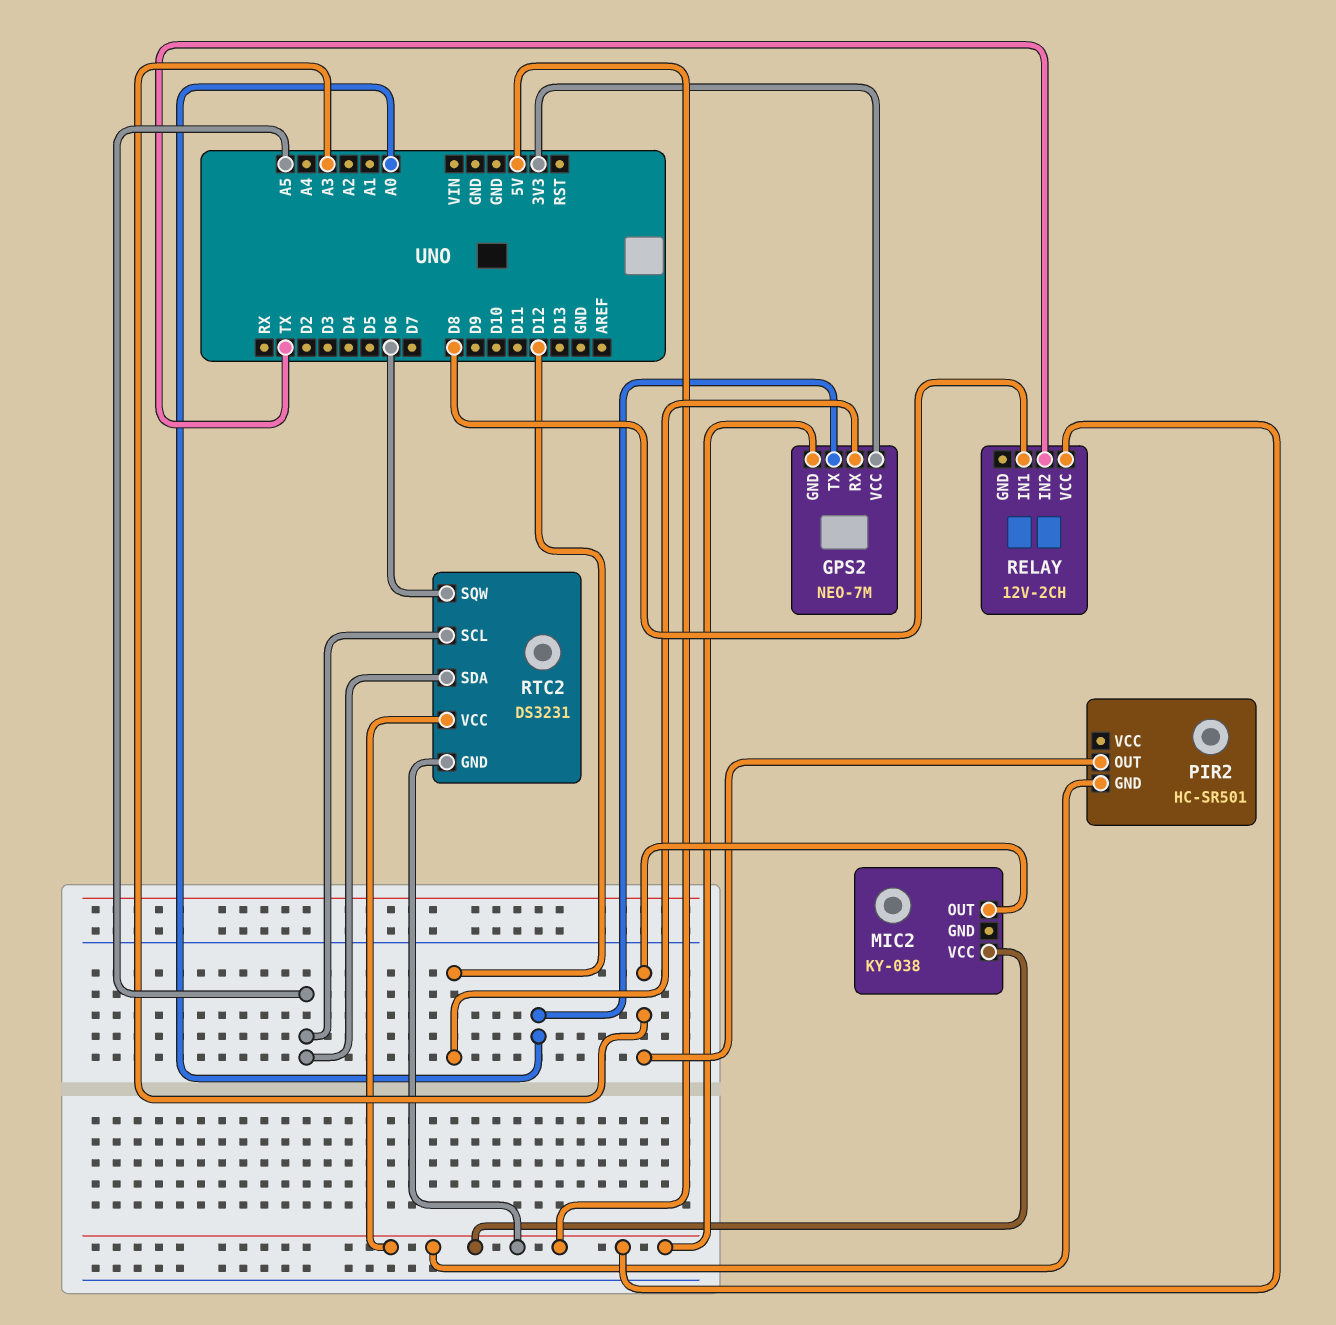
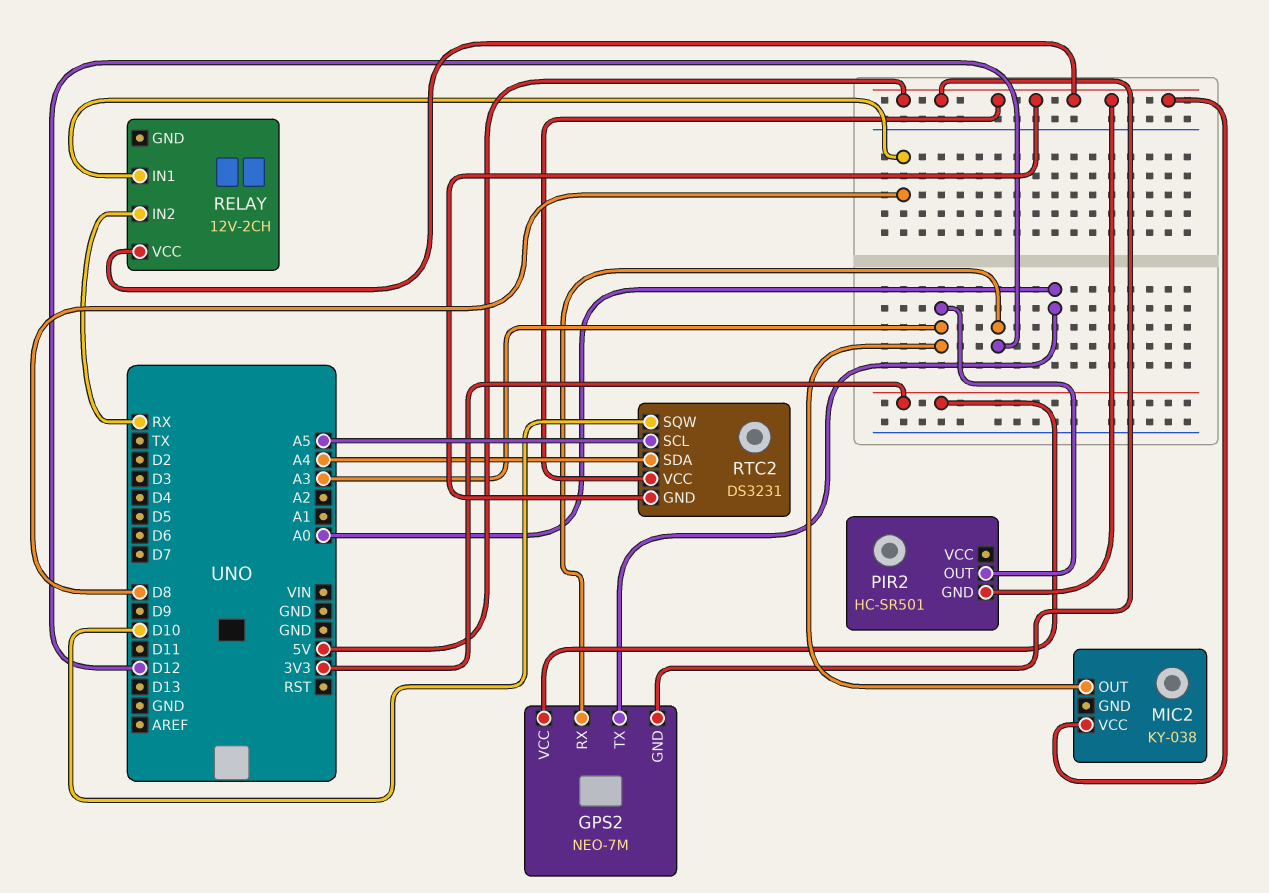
RELAY pin IN2: TX -> RX
RTC2 pin SDA: A5 -> A4
RTC2 pin SQW: D6 -> D10

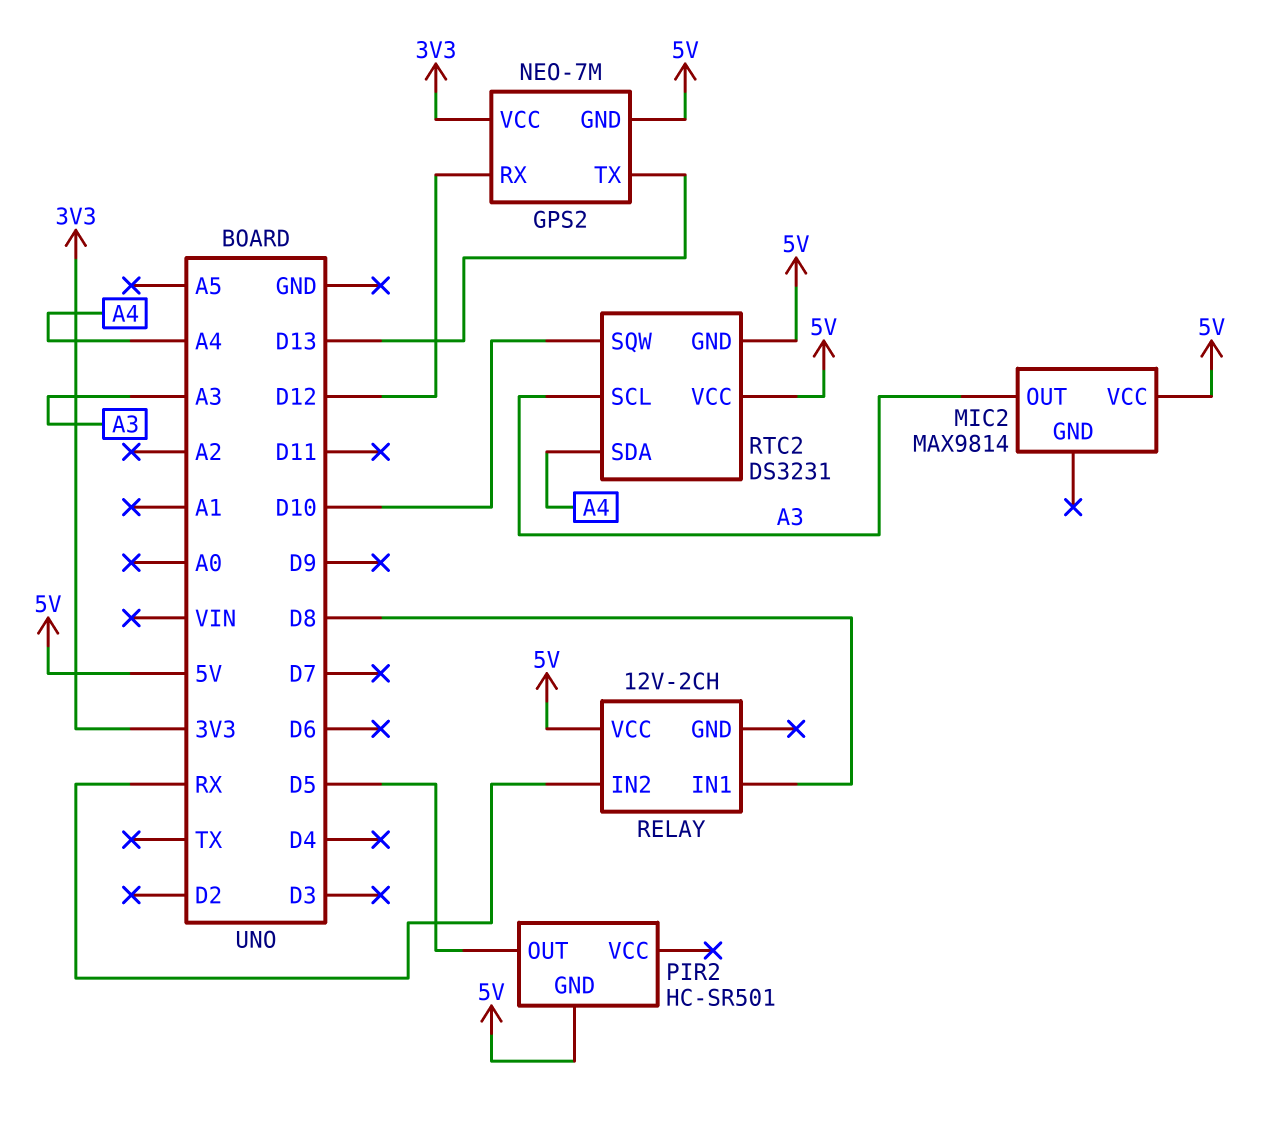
GPS2 pin TX: A0 -> D13
MIC2: KY-038 -> MAX9814
PIR2 pin OUT: A3 -> D5
RTC2 pin SCL: A5 -> A3

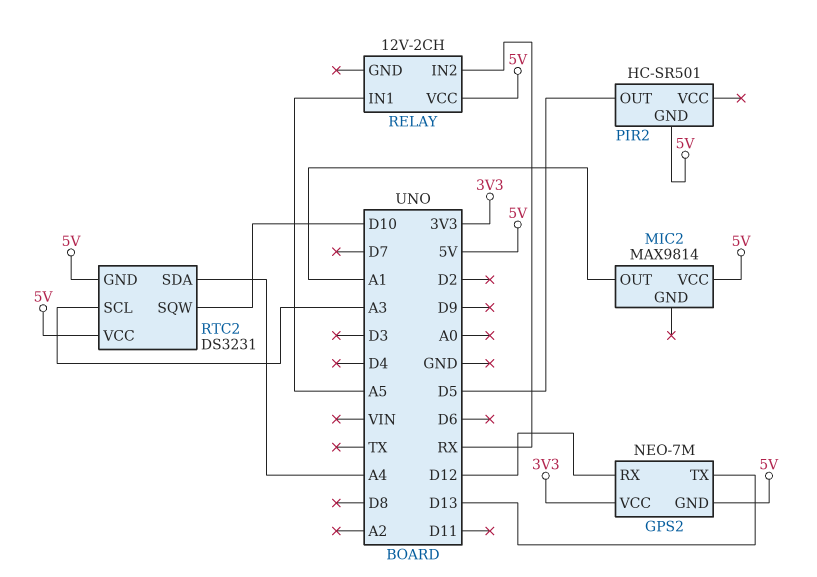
MIC2 pin OUT: A3 -> A1
RELAY pin IN1: D8 -> A5

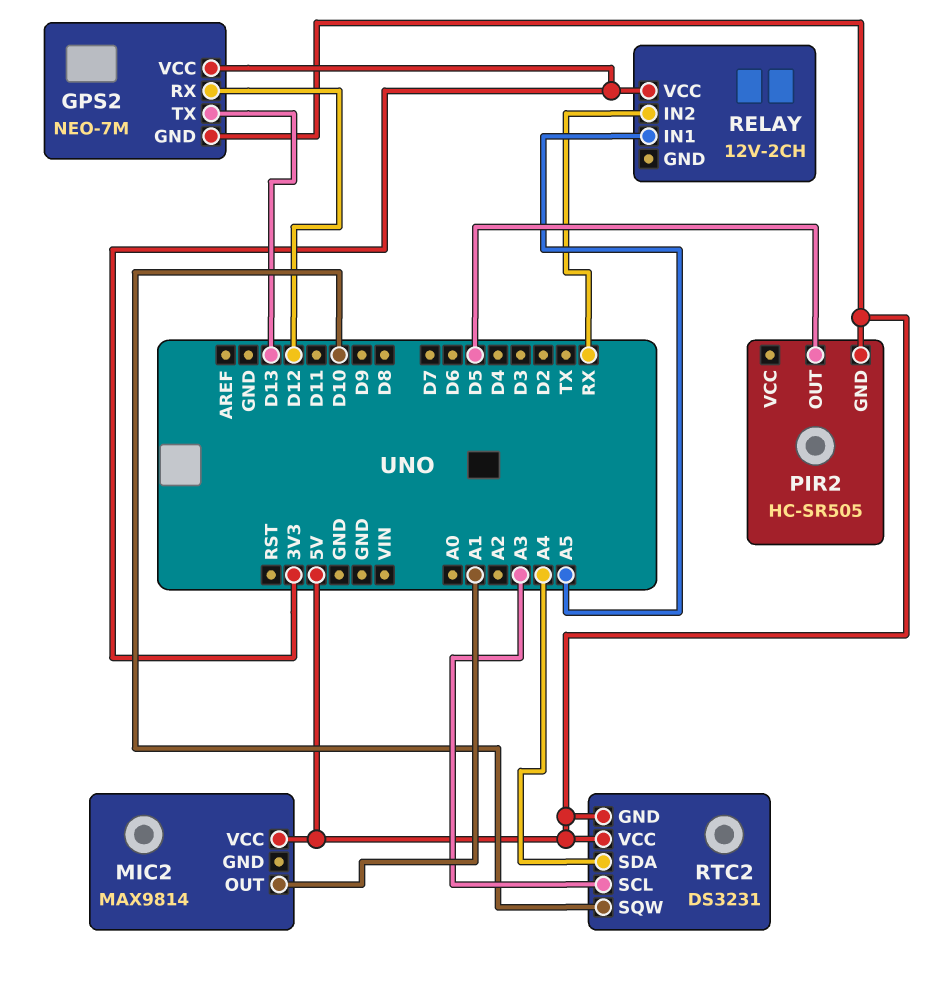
PIR2: HC-SR501 -> HC-SR505
RELAY pin VCC: 5V -> 3V3

